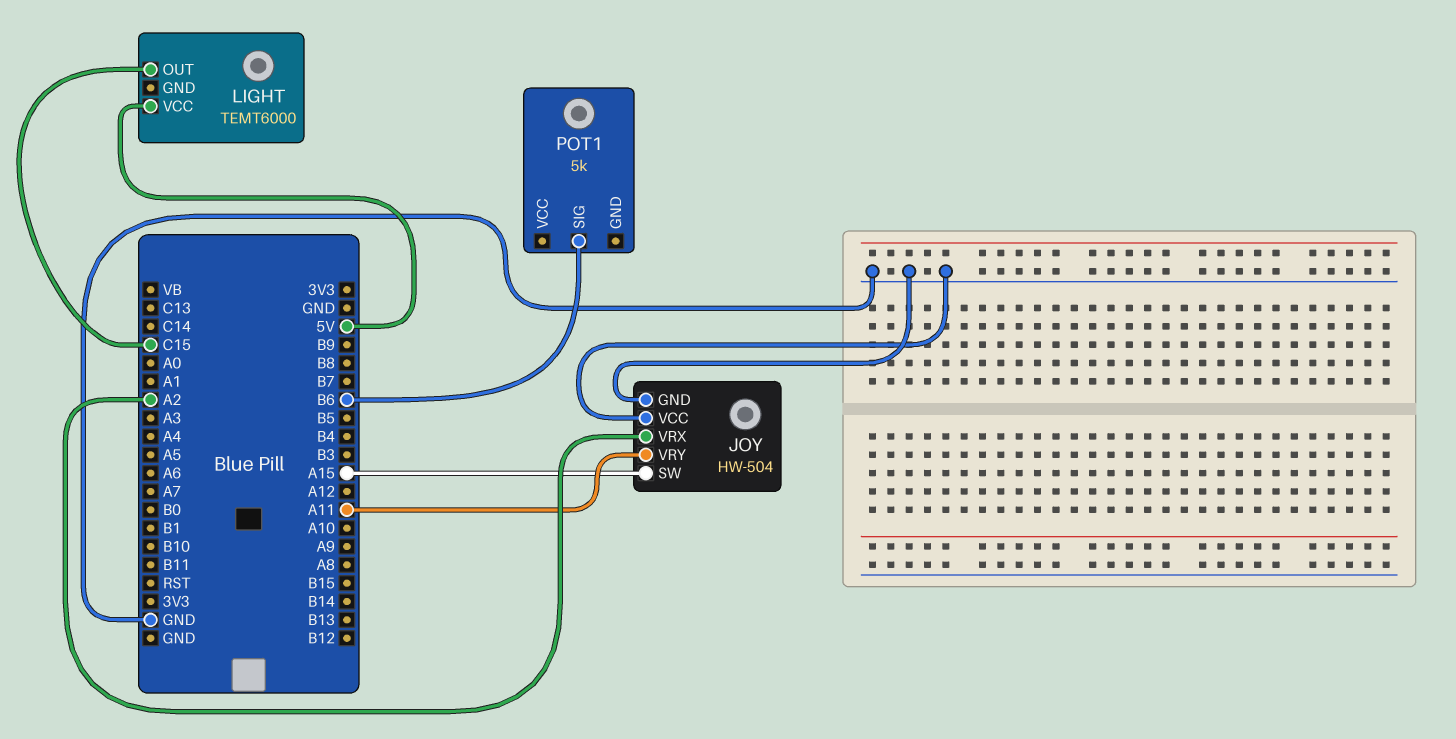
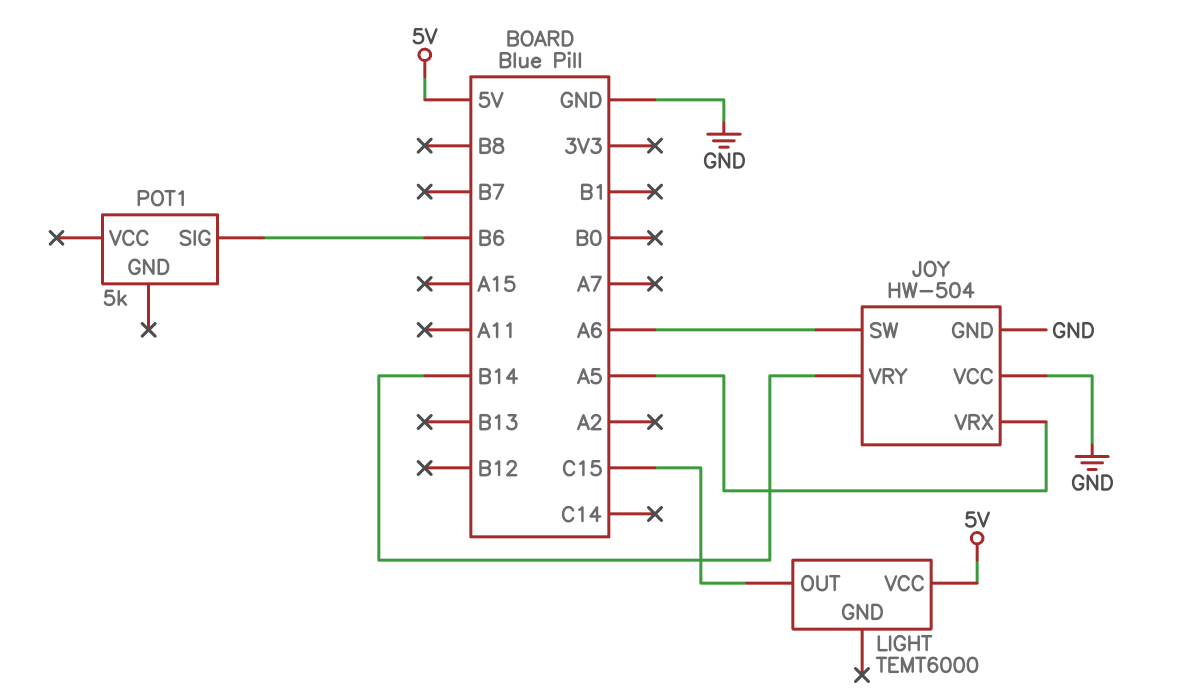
JOY pin SW: A15 -> A6
JOY pin VRX: A2 -> A5
JOY pin VRY: A11 -> B14

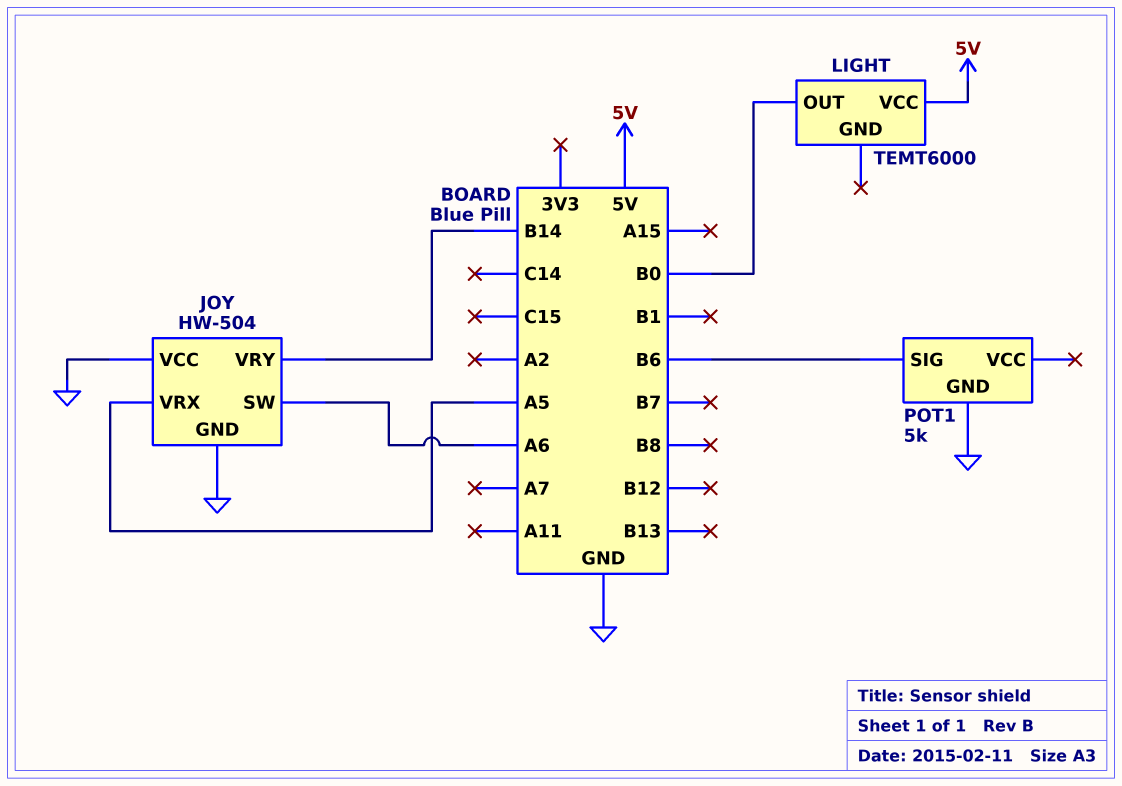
LIGHT pin OUT: C15 -> B0
POT1 pin GND: none -> GND

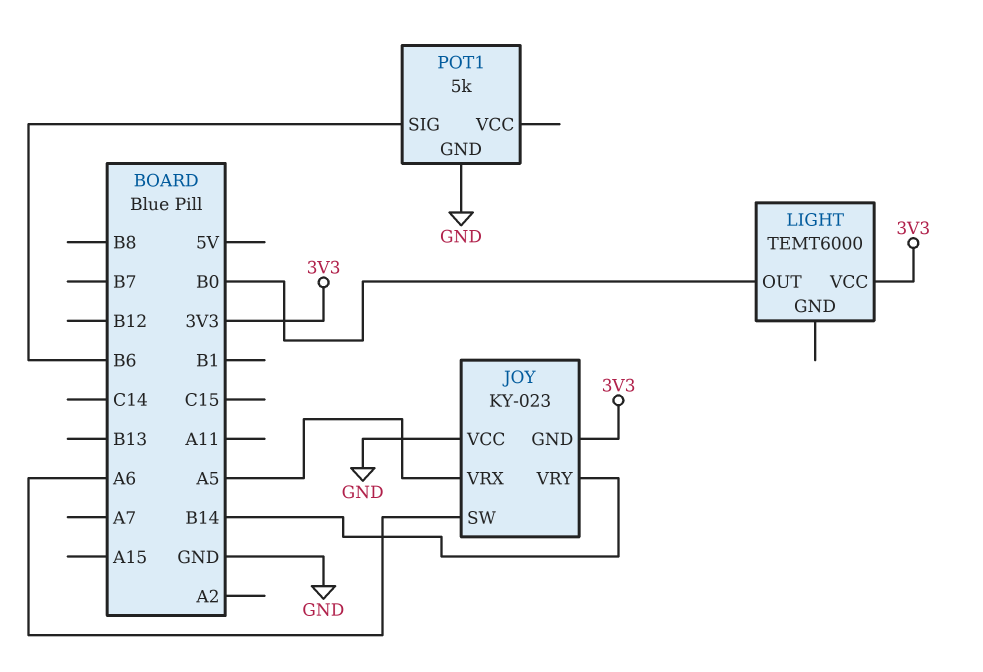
JOY: HW-504 -> KY-023
JOY pin GND: GND -> 3V3
LIGHT pin VCC: 5V -> 3V3

